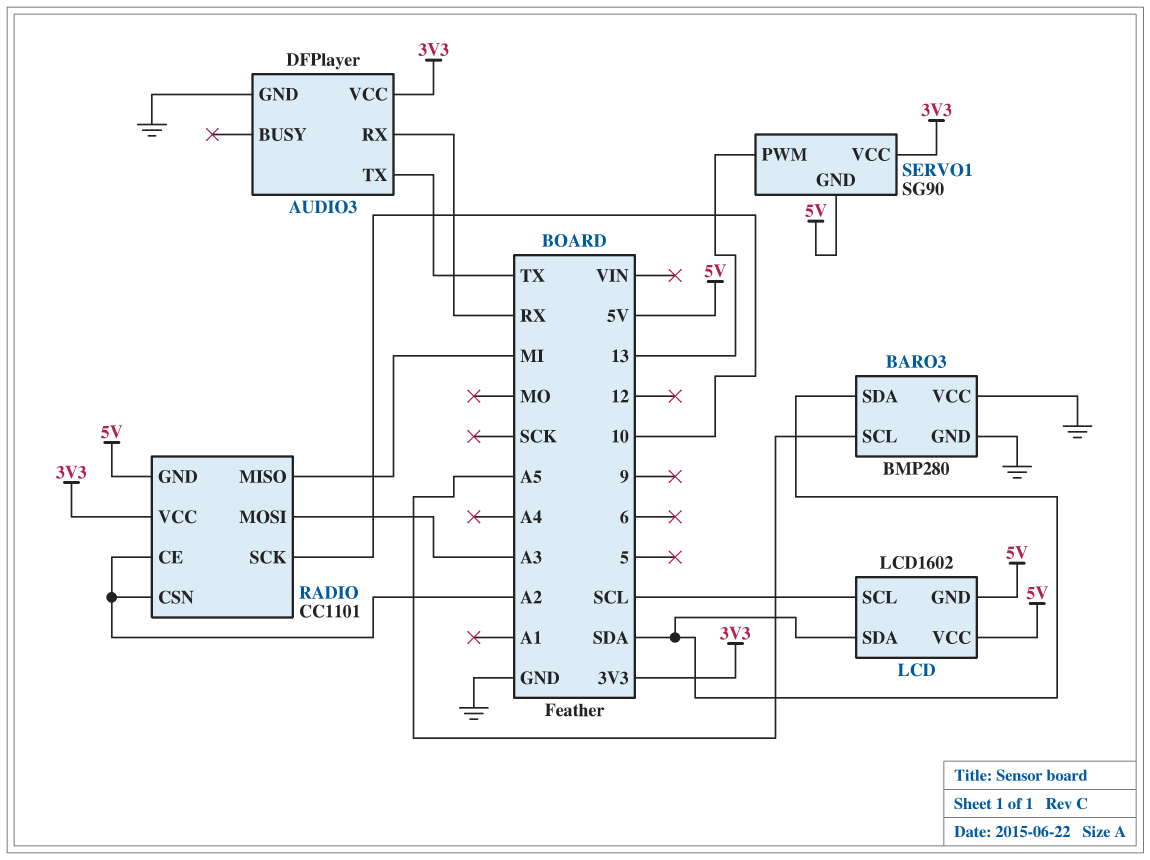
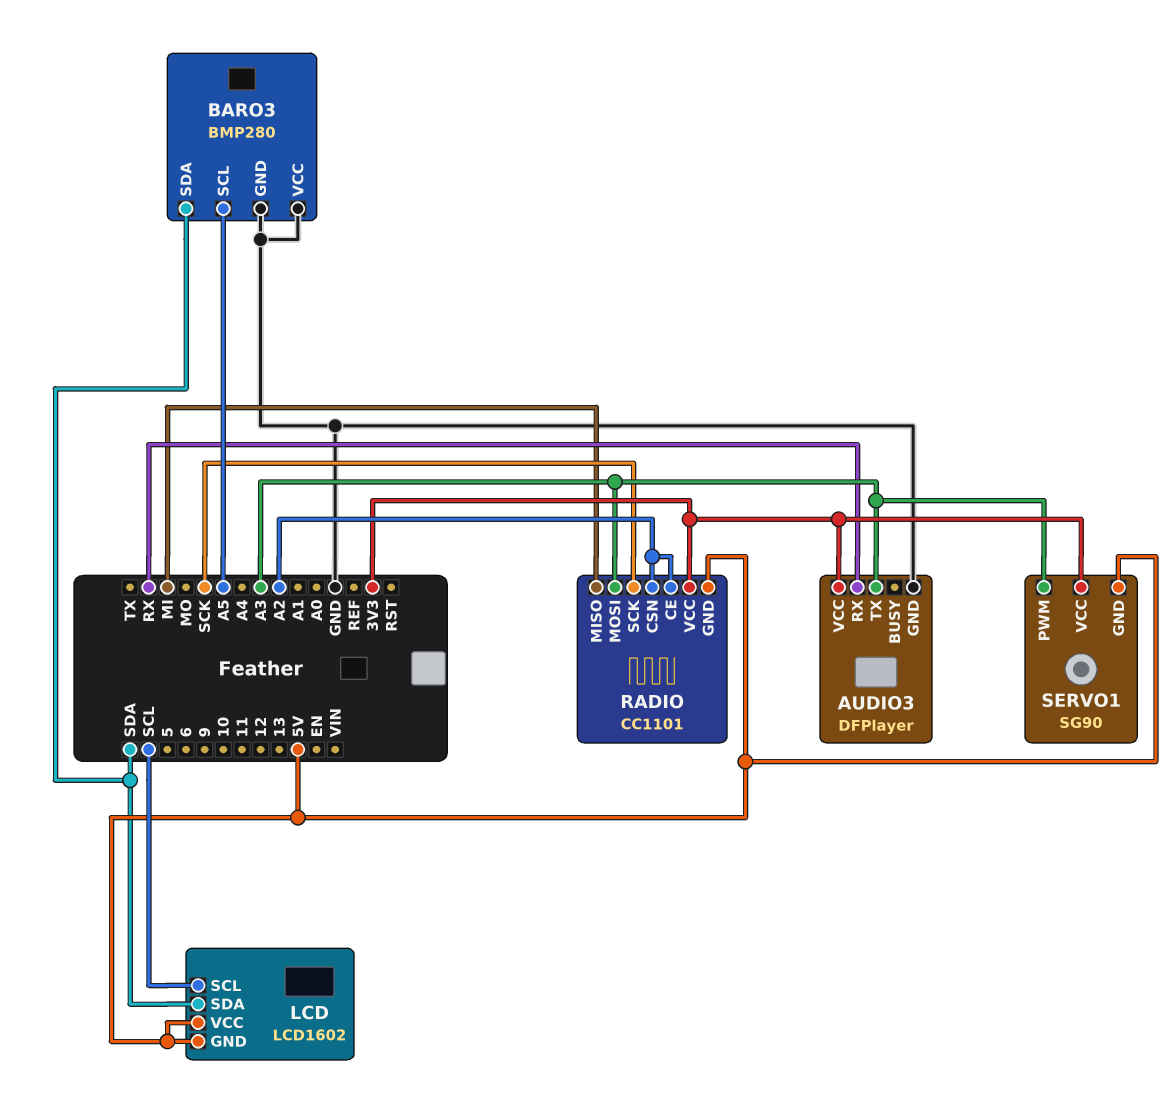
AUDIO3 pin TX: TX -> A3
RADIO pin SCK: 10 -> SCK
SERVO1 pin PWM: 13 -> A3

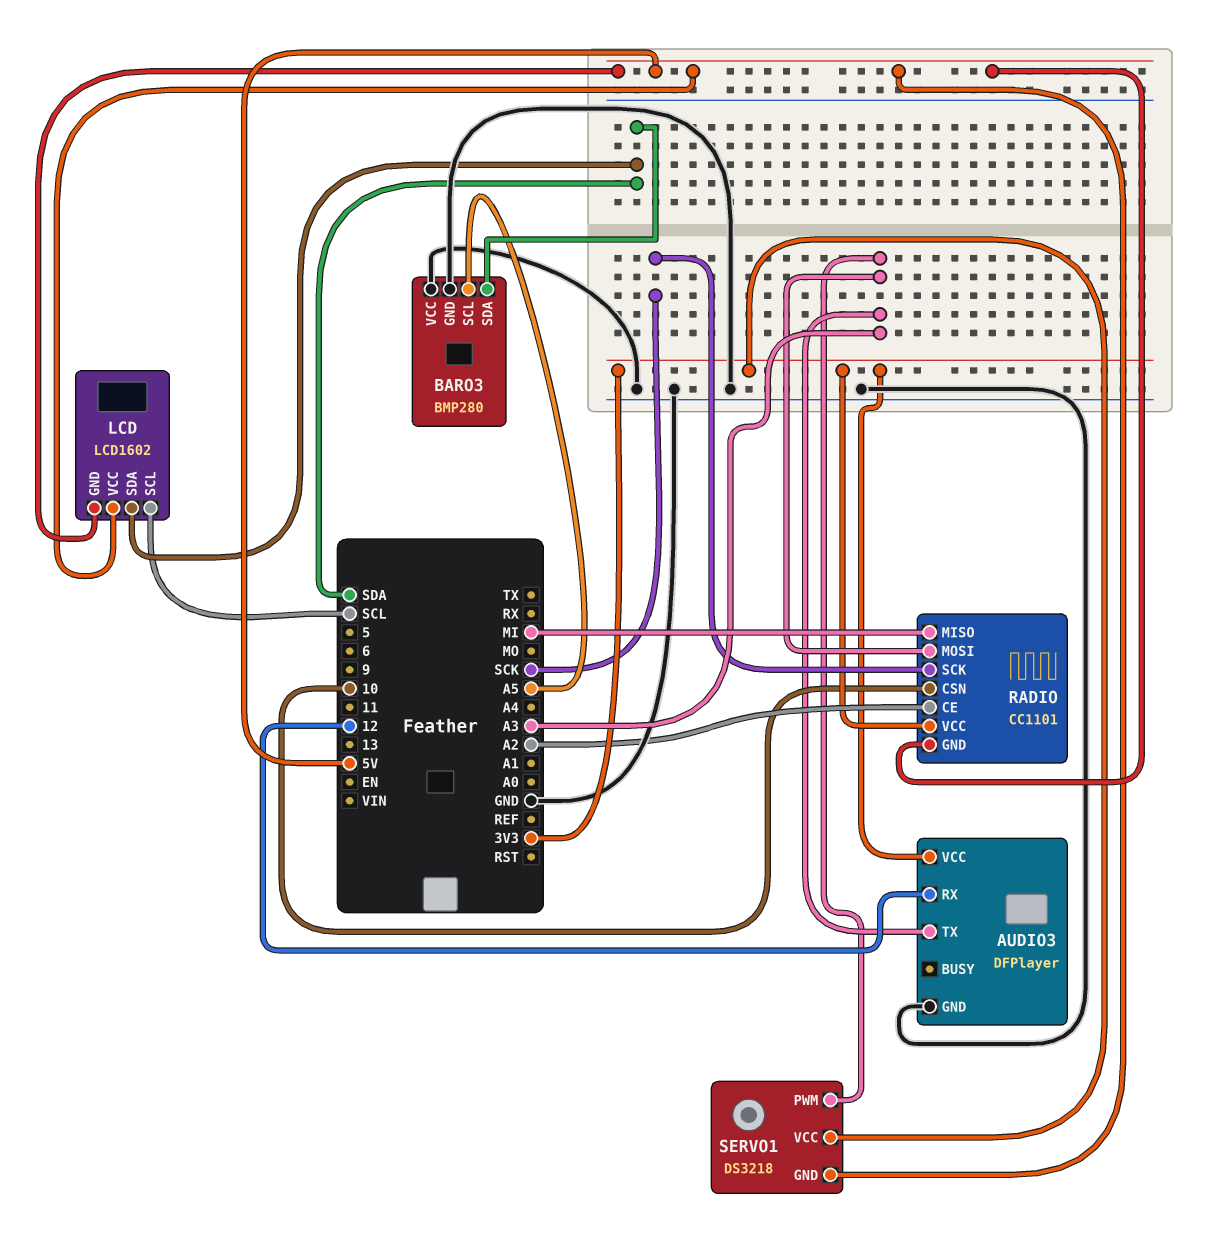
AUDIO3 pin RX: RX -> 12
RADIO pin CSN: A2 -> 10
SERVO1: SG90 -> DS3218

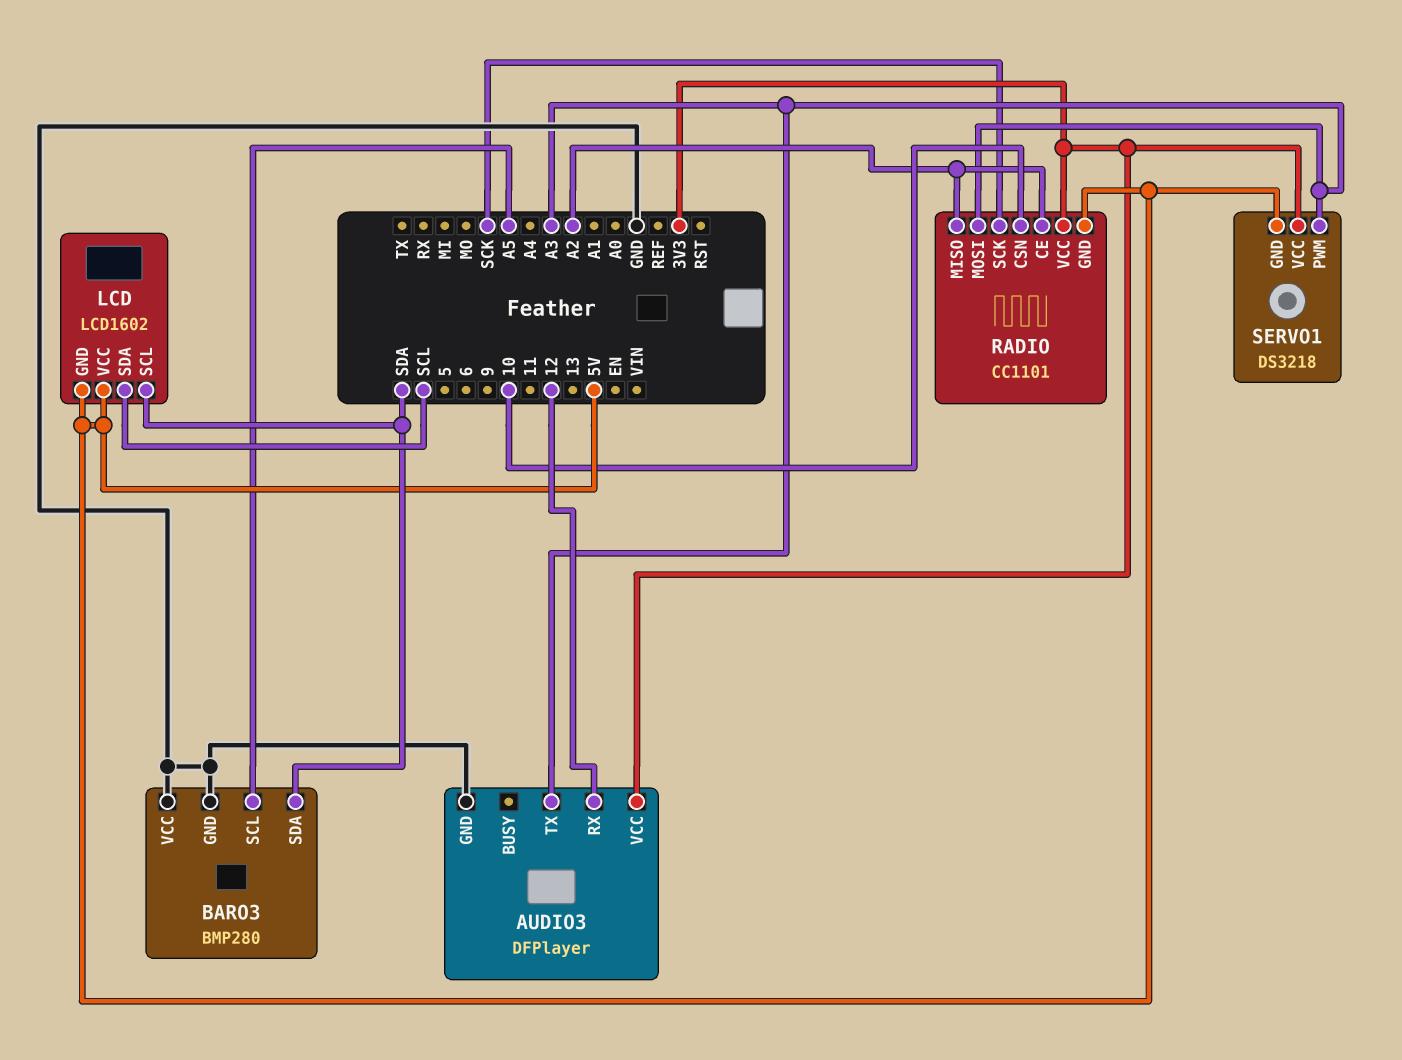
LCD pin SCL: SCL -> SDA
LCD pin SDA: SDA -> SCL
RADIO pin MISO: MI -> A2

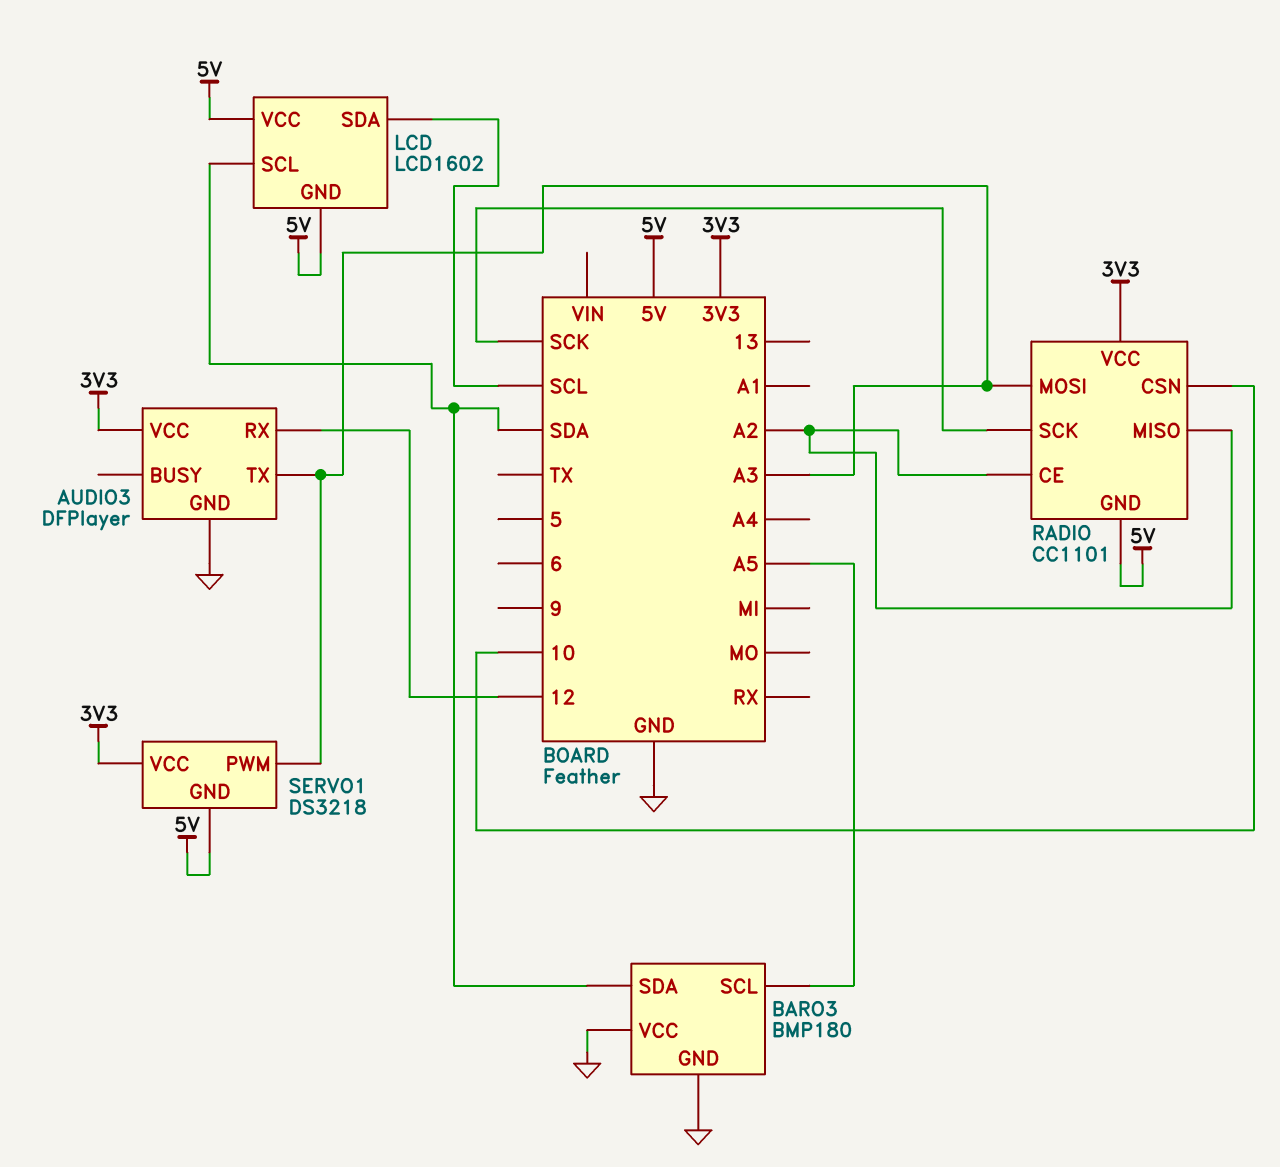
BARO3: BMP280 -> BMP180

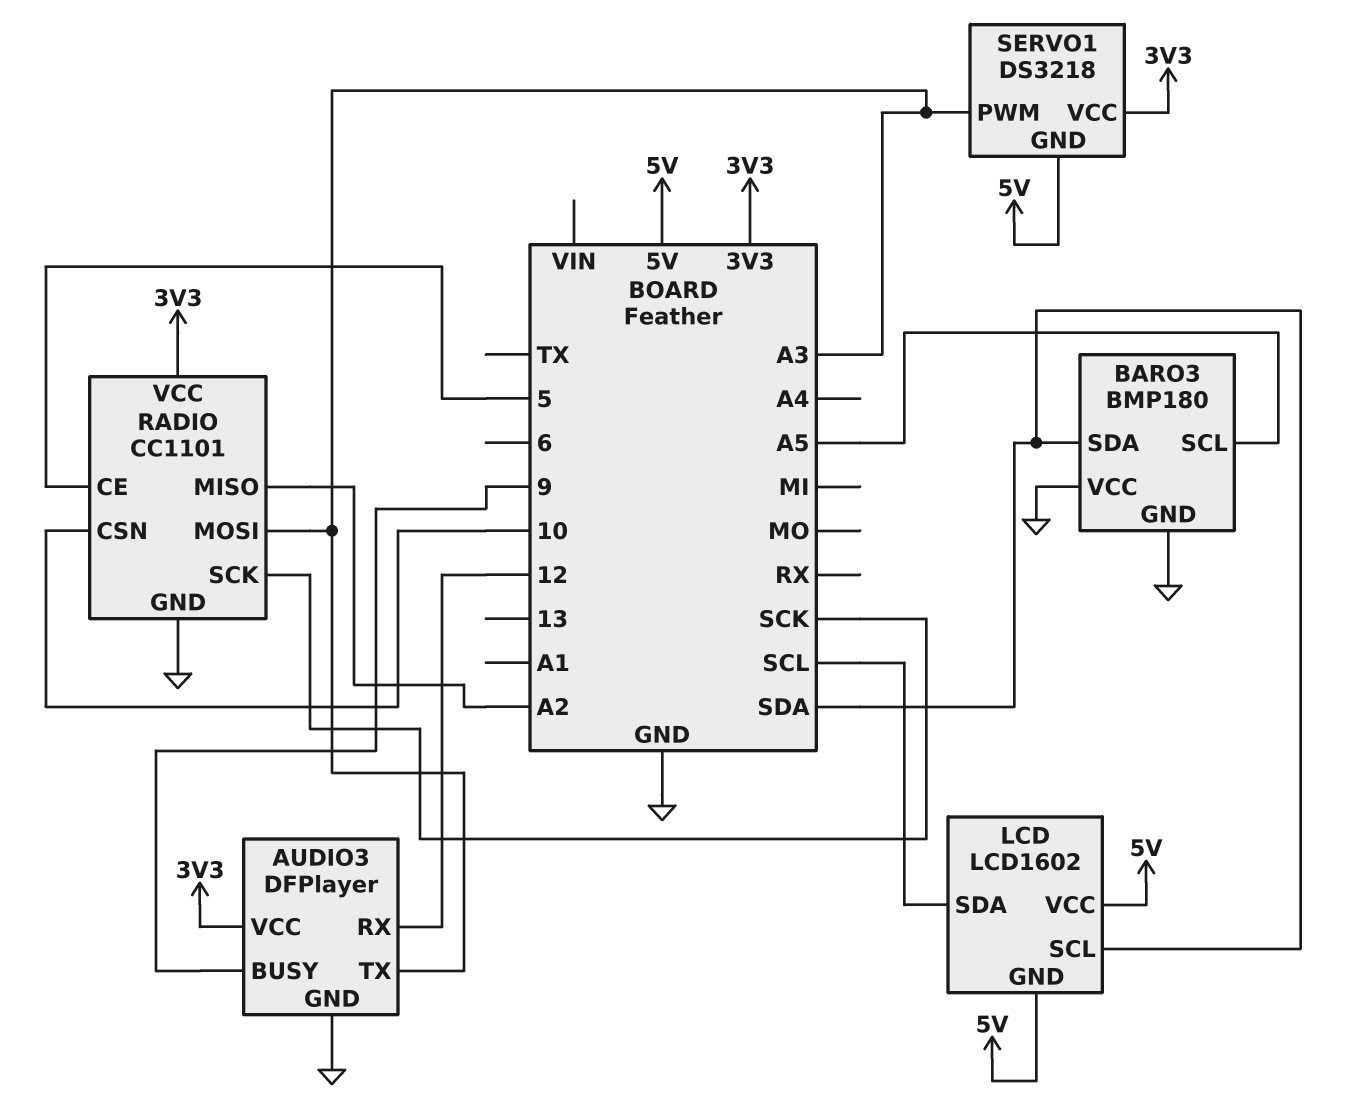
AUDIO3 pin BUSY: none -> 9
RADIO pin CE: A2 -> 5
RADIO pin GND: 5V -> GND

